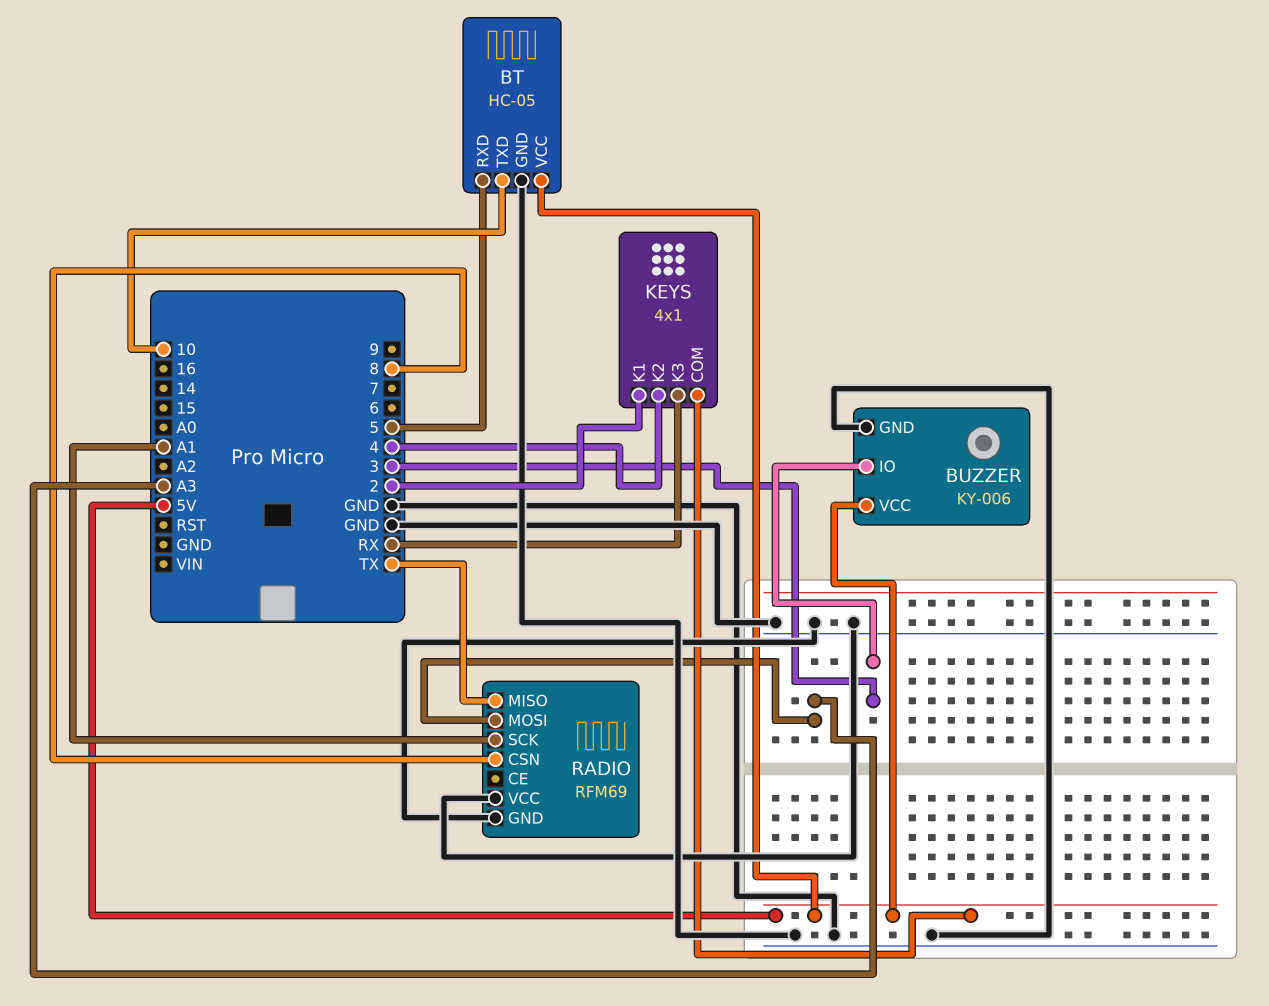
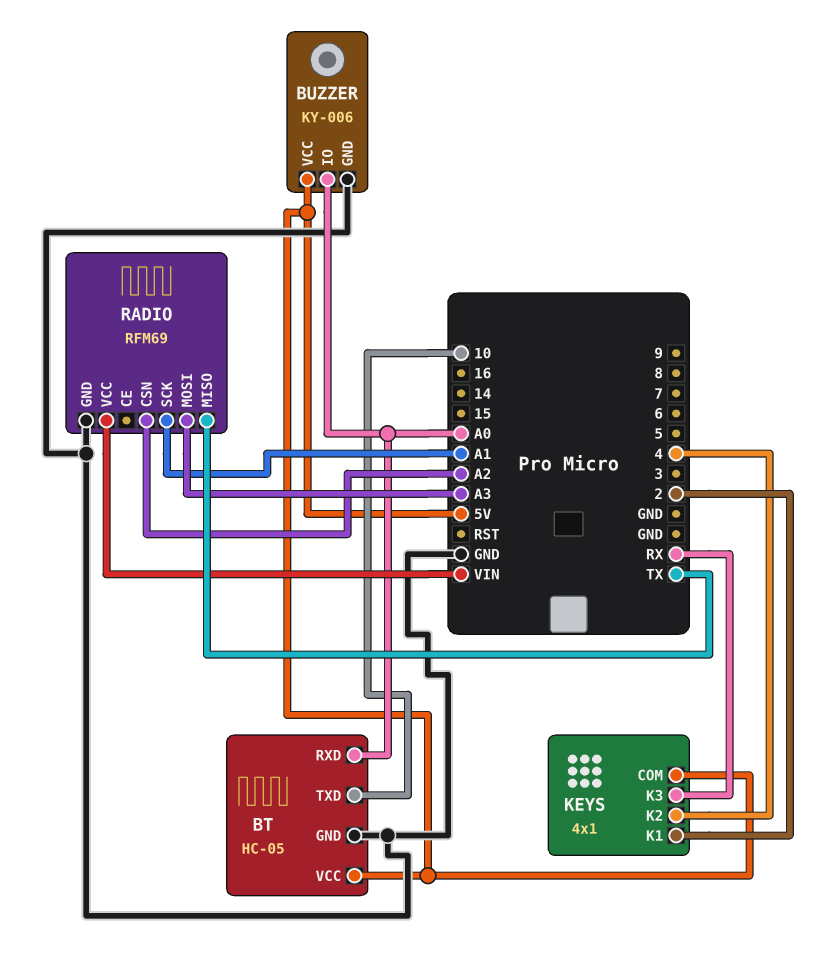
BT pin RXD: 5 -> A0
BUZZER pin IO: 3 -> A0
RADIO pin CSN: 8 -> A2
RADIO pin VCC: GND -> VIN

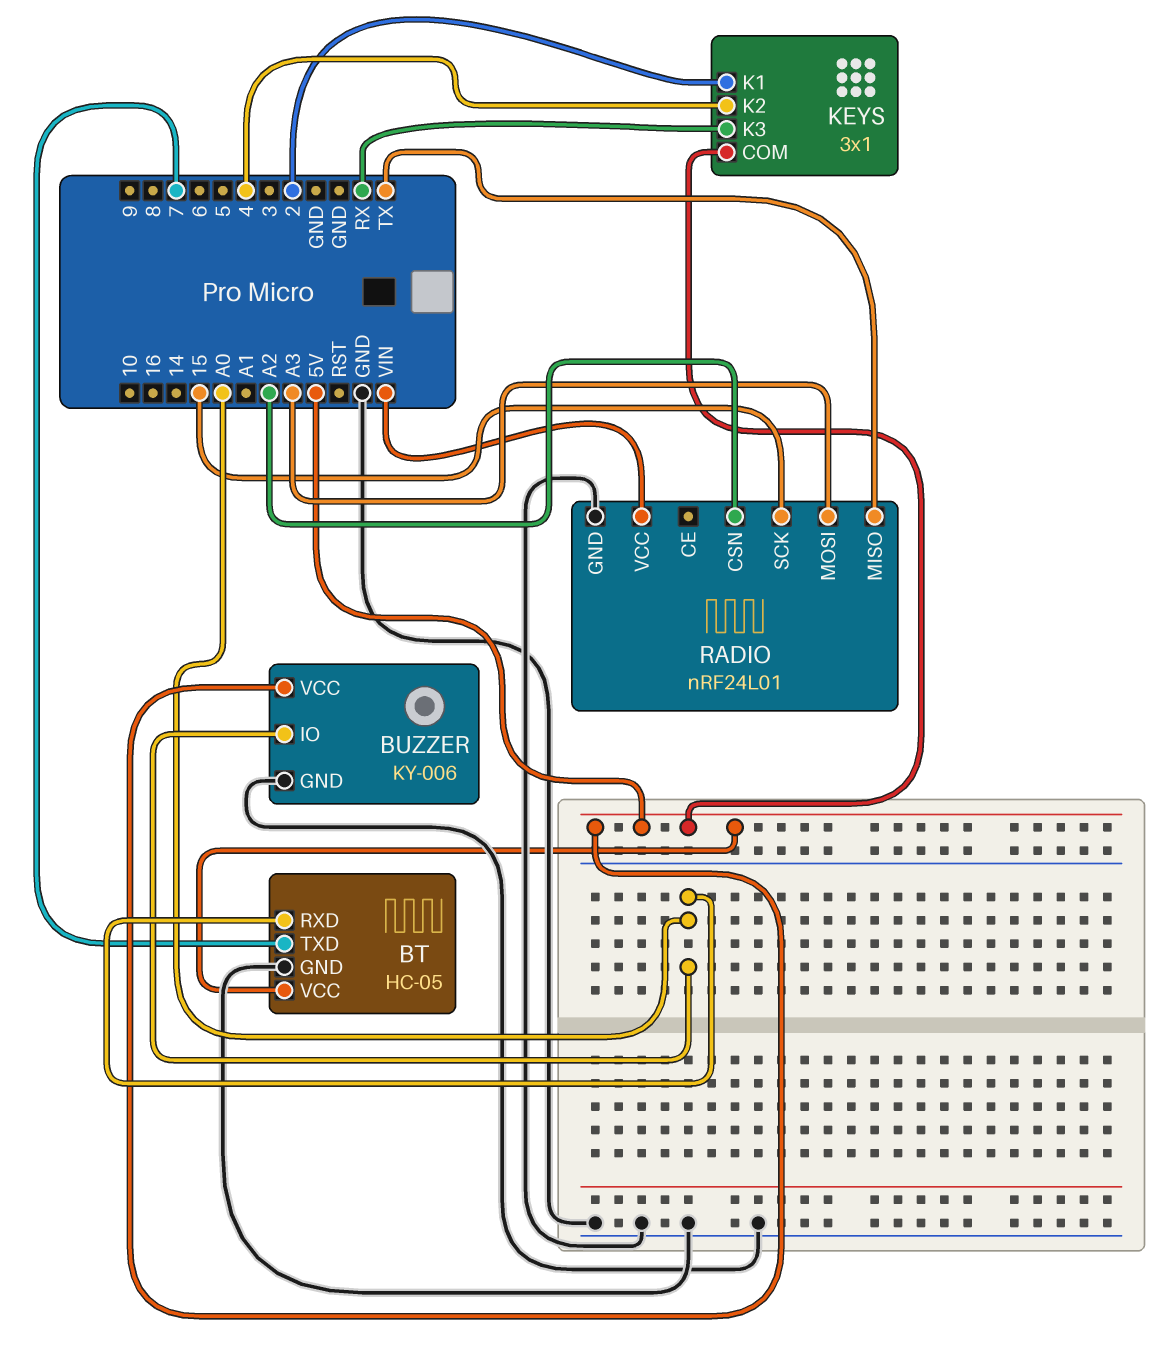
BT pin TXD: 10 -> 7
KEYS: 4x1 -> 3x1
RADIO: RFM69 -> nRF24L01
RADIO pin SCK: A1 -> 15

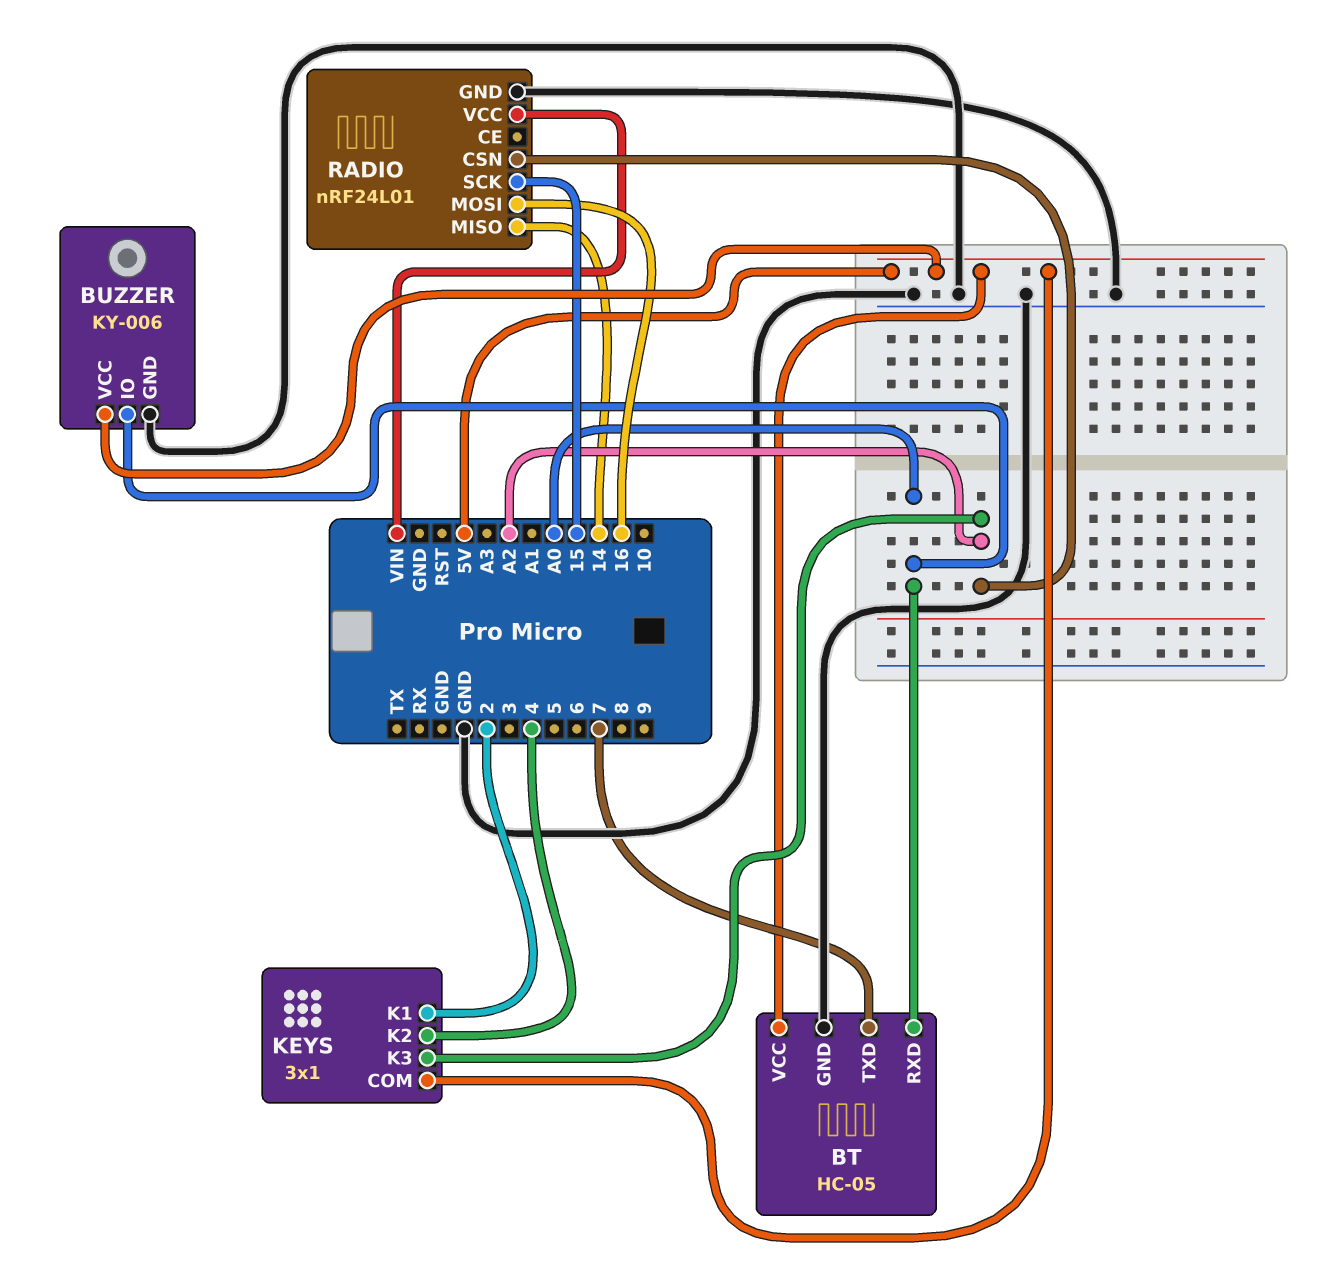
KEYS pin K3: RX -> A2
RADIO pin MISO: TX -> 14
RADIO pin MOSI: A3 -> 16

